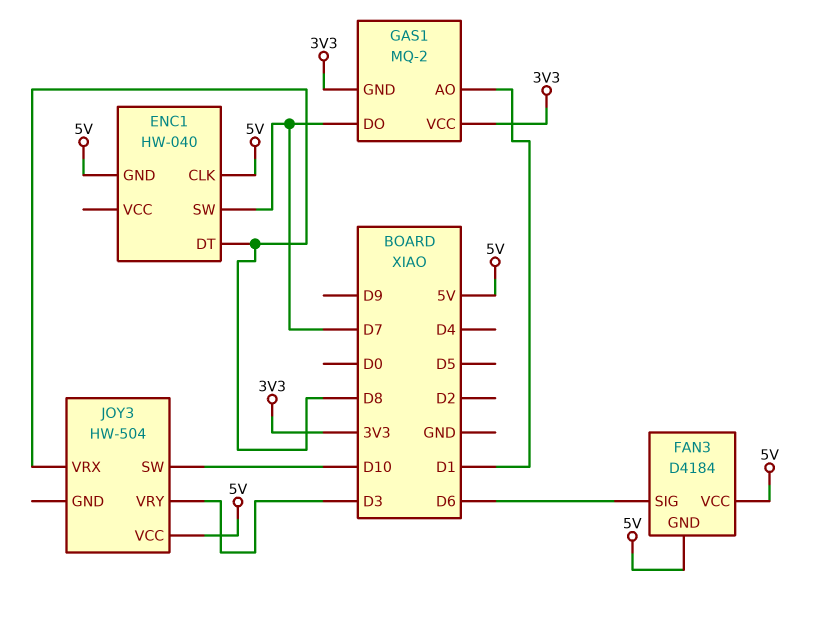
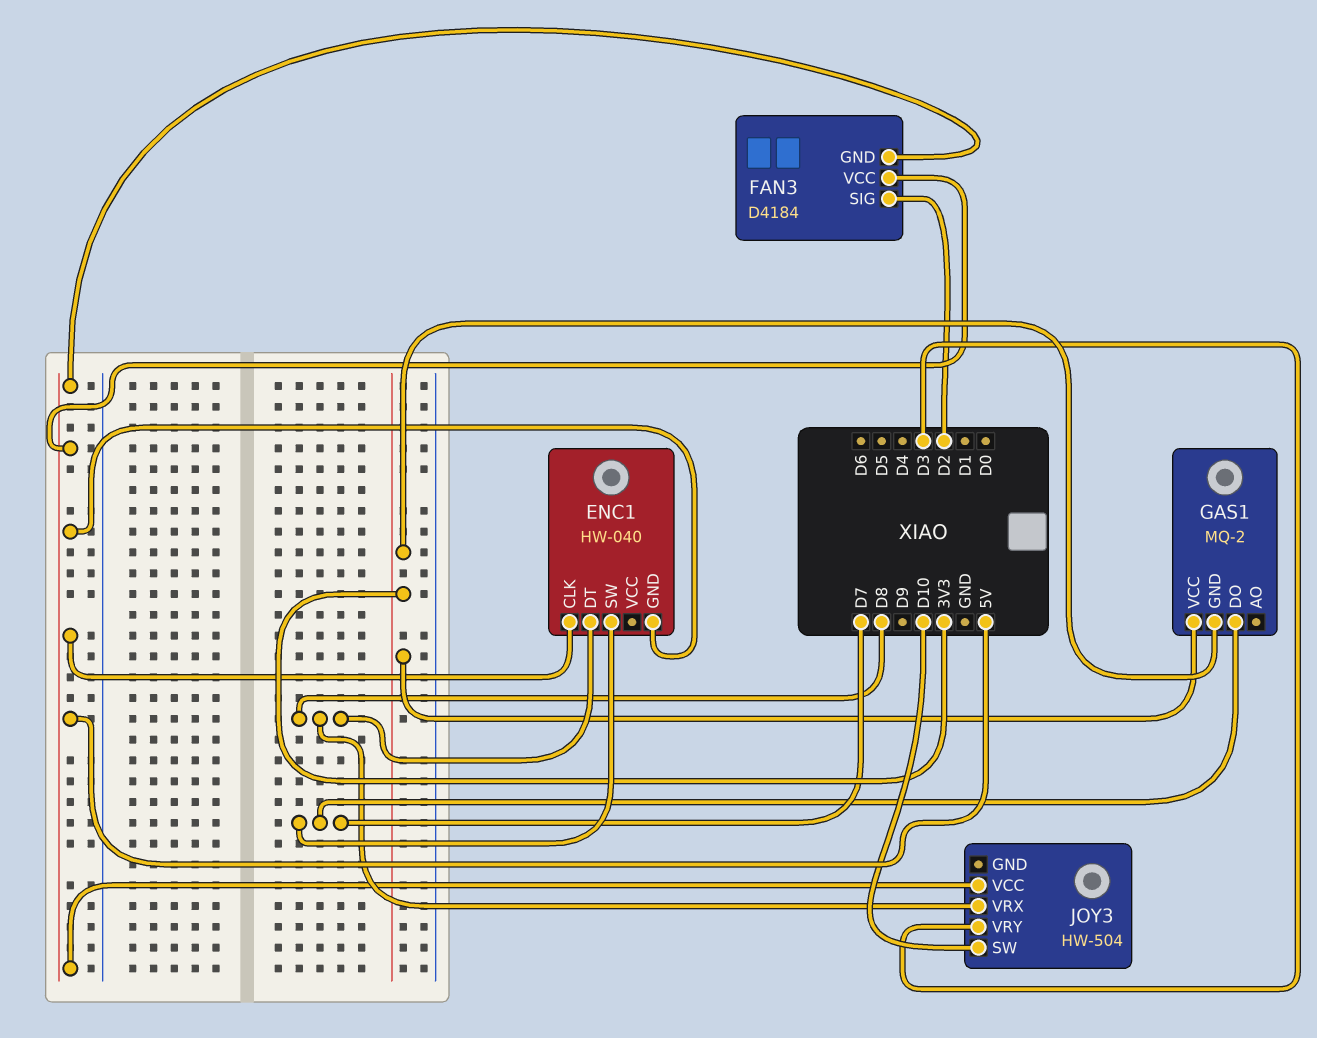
FAN3 pin SIG: D6 -> D2
GAS1 pin AO: D1 -> none

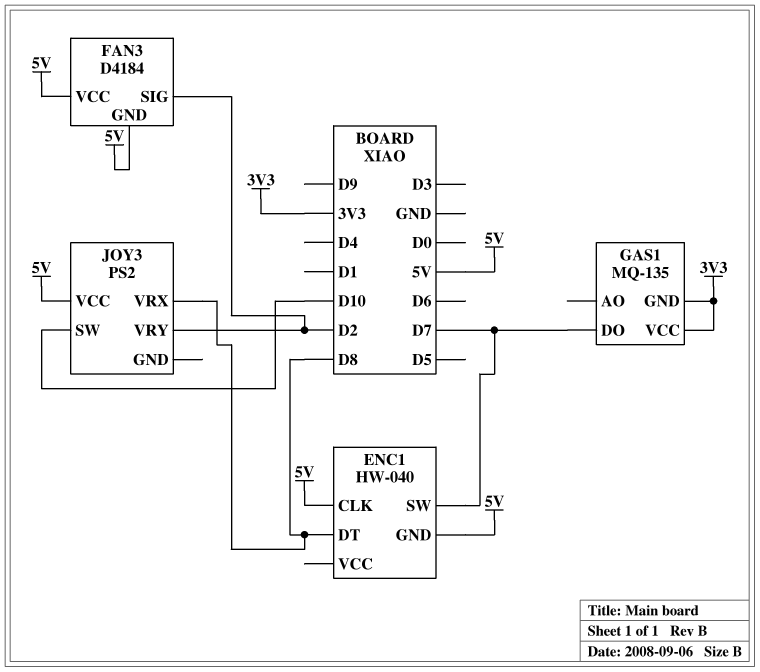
GAS1: MQ-2 -> MQ-135
JOY3: HW-504 -> PS2
JOY3 pin VRY: D3 -> D2

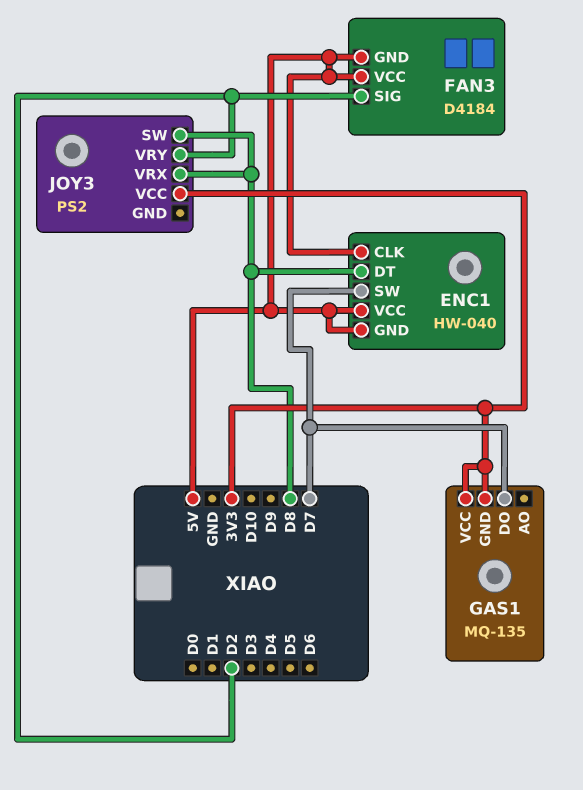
ENC1 pin VCC: none -> 5V
JOY3 pin SW: D10 -> D8
JOY3 pin VCC: 5V -> 3V3

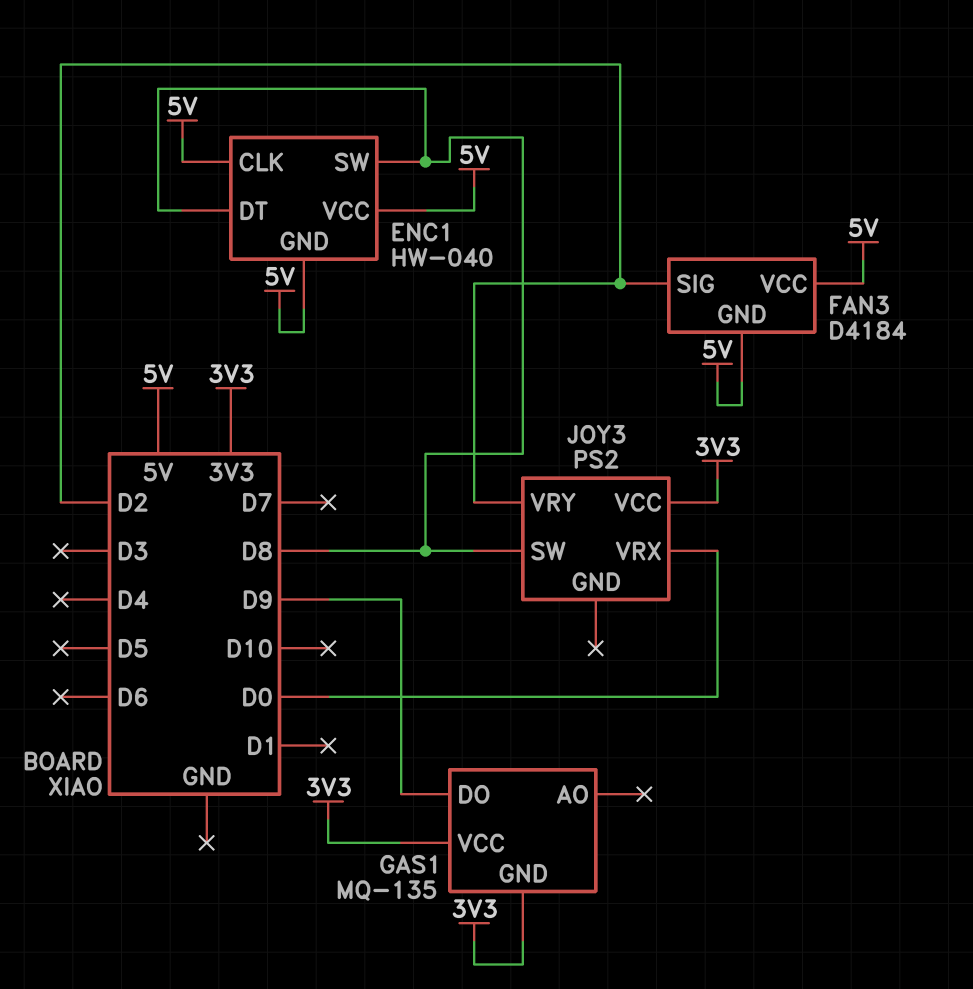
ENC1 pin SW: D7 -> D8
GAS1 pin DO: D7 -> D9
JOY3 pin VRX: D8 -> D0

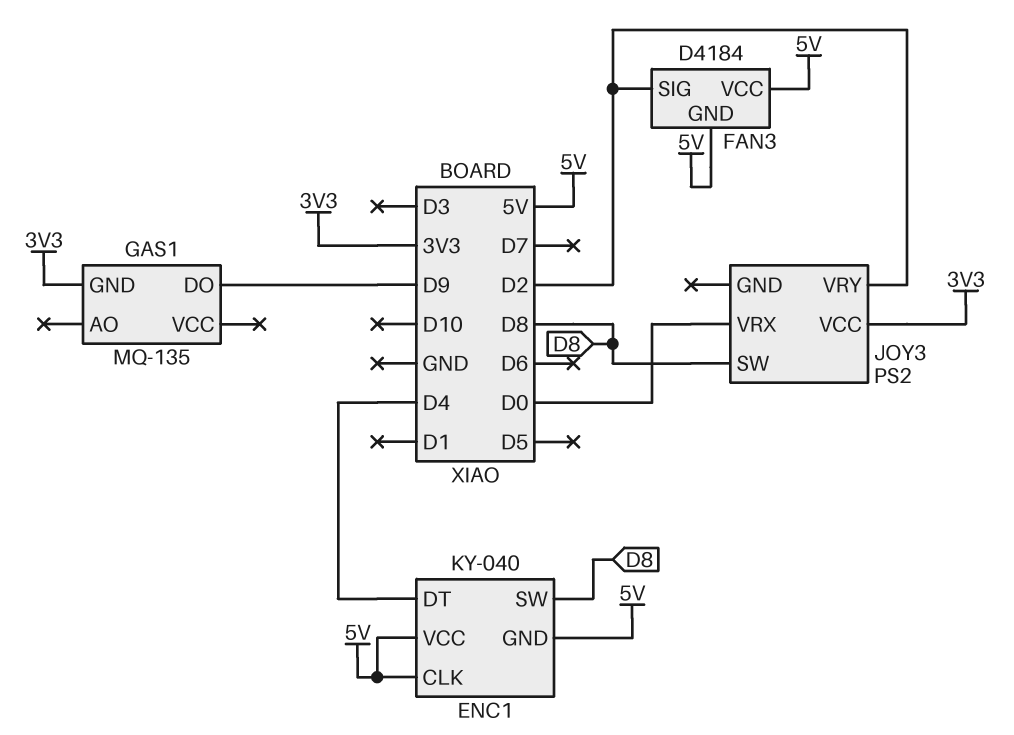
ENC1: HW-040 -> KY-040
ENC1 pin DT: D8 -> D4
GAS1 pin VCC: 3V3 -> none

